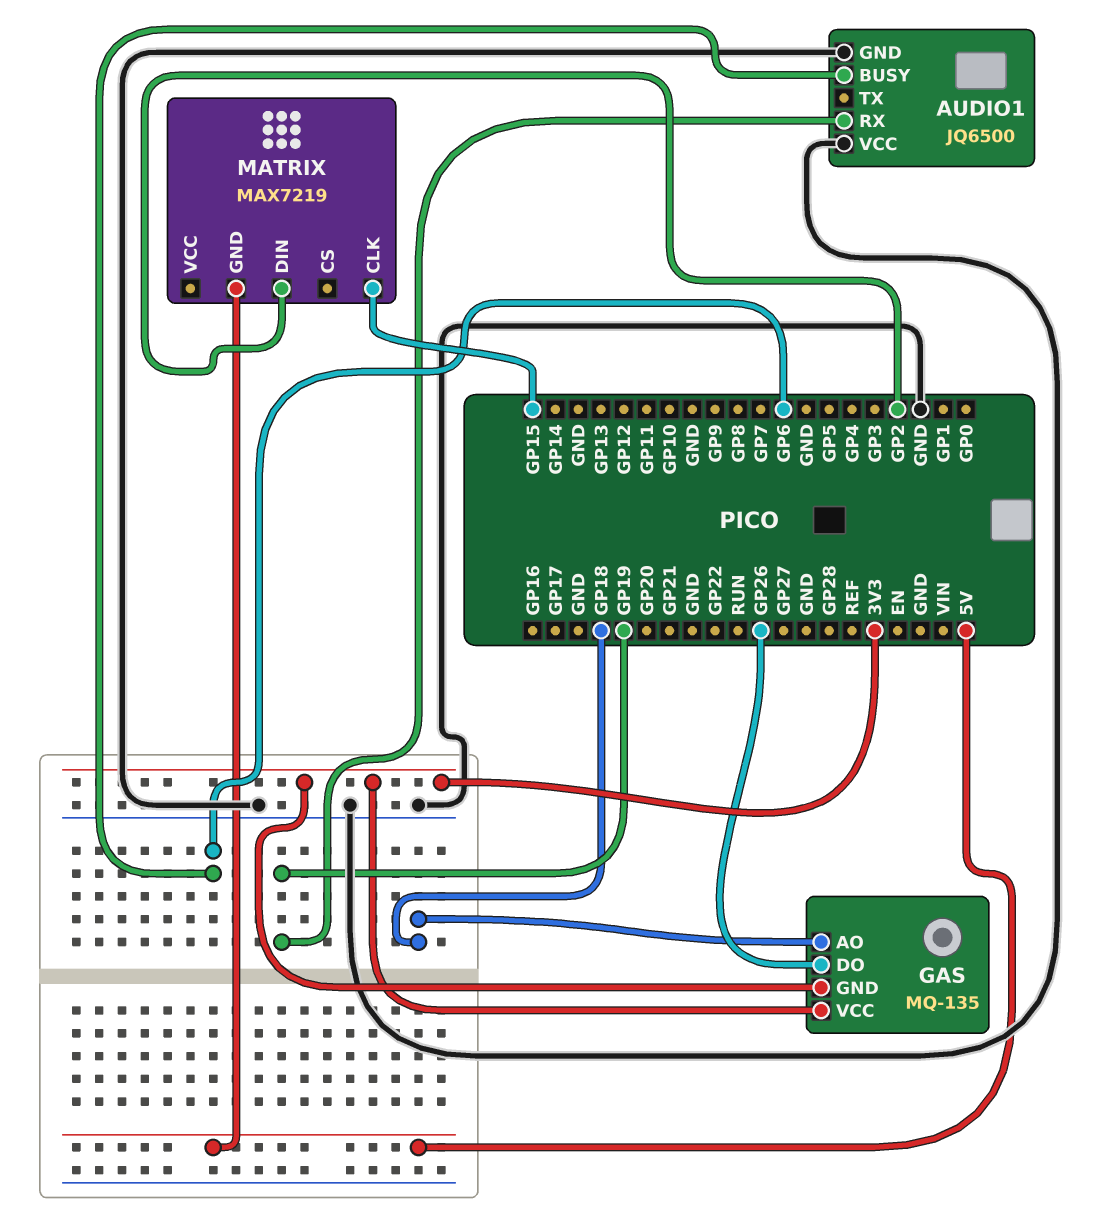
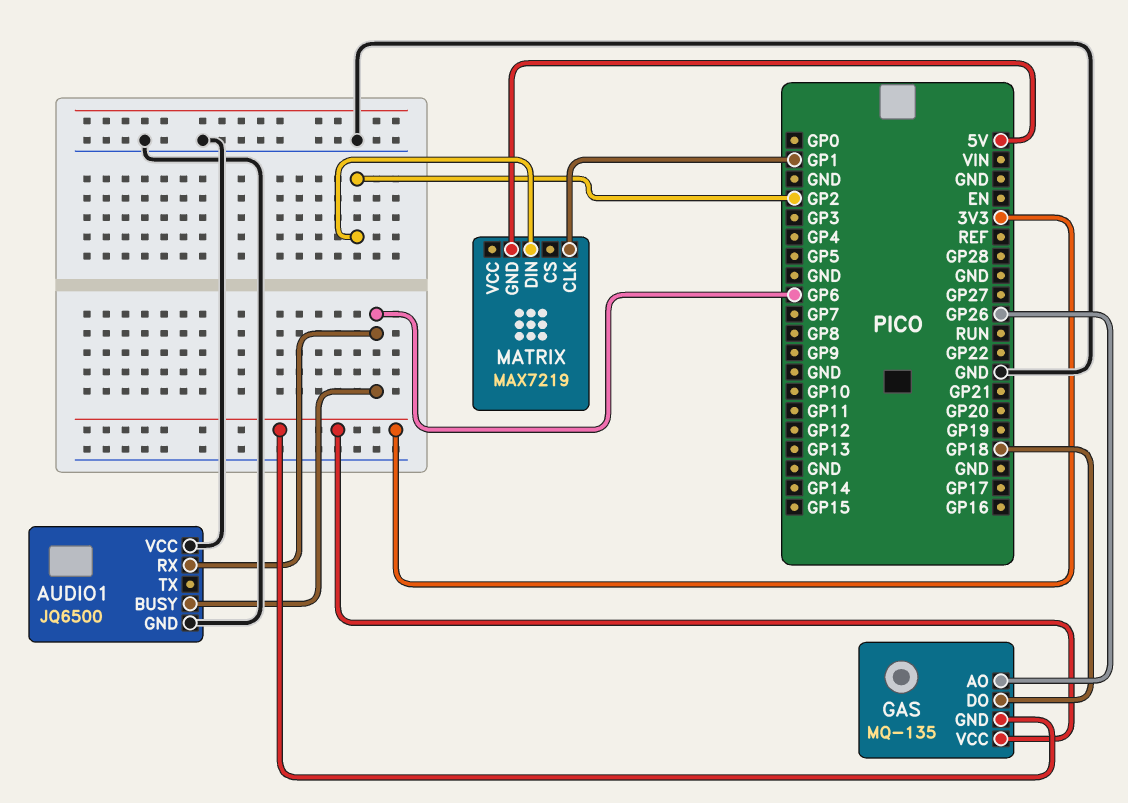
AUDIO1 pin RX: GP19 -> GP6
GAS pin AO: GP18 -> GP26
GAS pin DO: GP26 -> GP18
MATRIX pin CLK: GP15 -> GP1

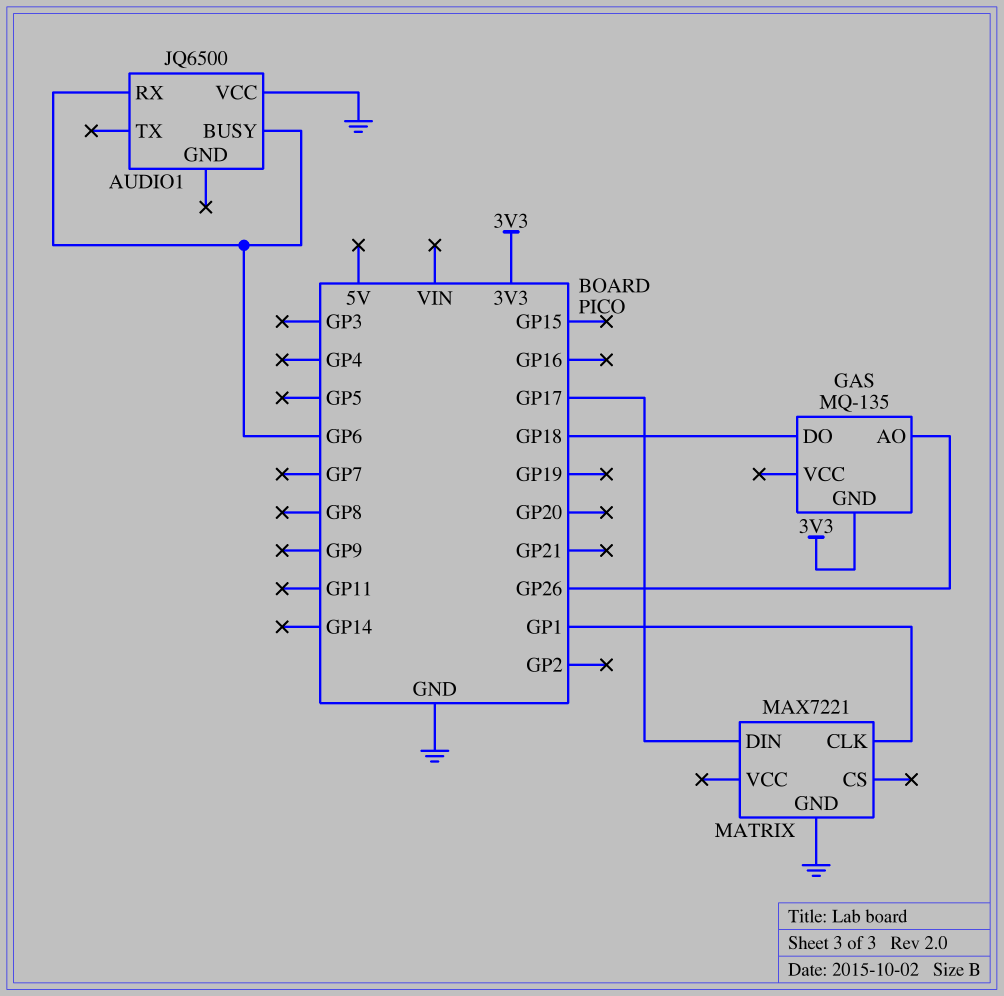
AUDIO1 pin GND: GND -> none
GAS pin VCC: 3V3 -> none
MATRIX: MAX7219 -> MAX7221
MATRIX pin DIN: GP2 -> GP17
MATRIX pin GND: 5V -> GND

